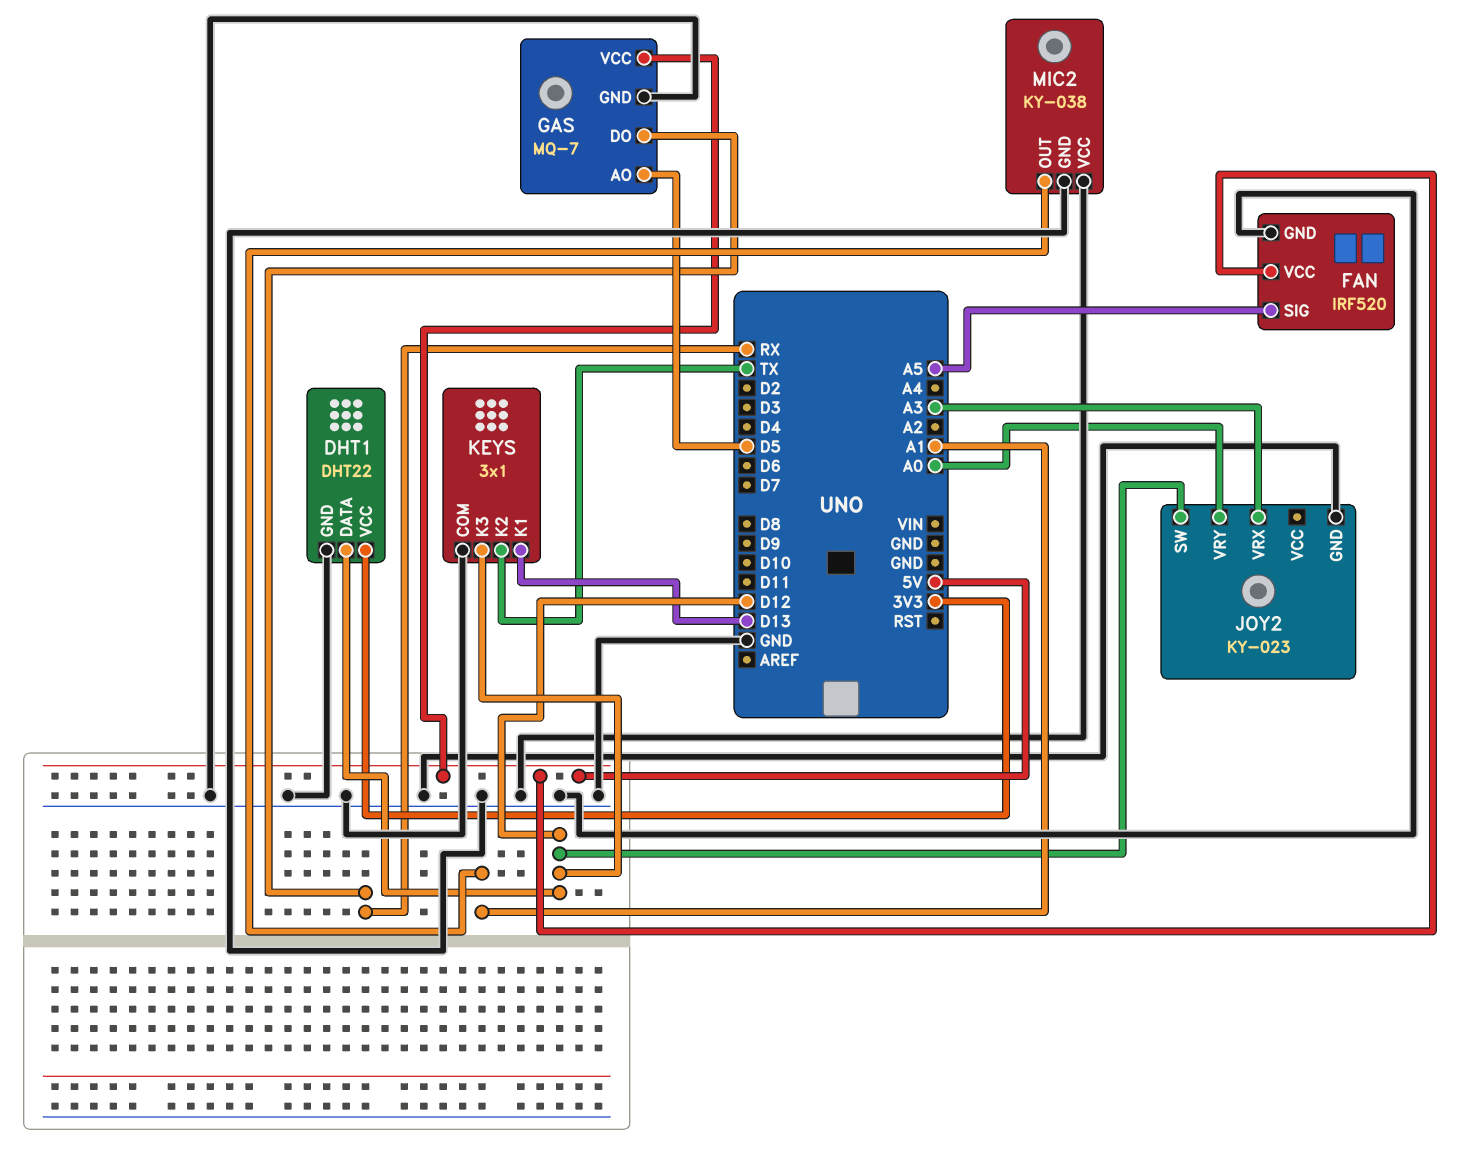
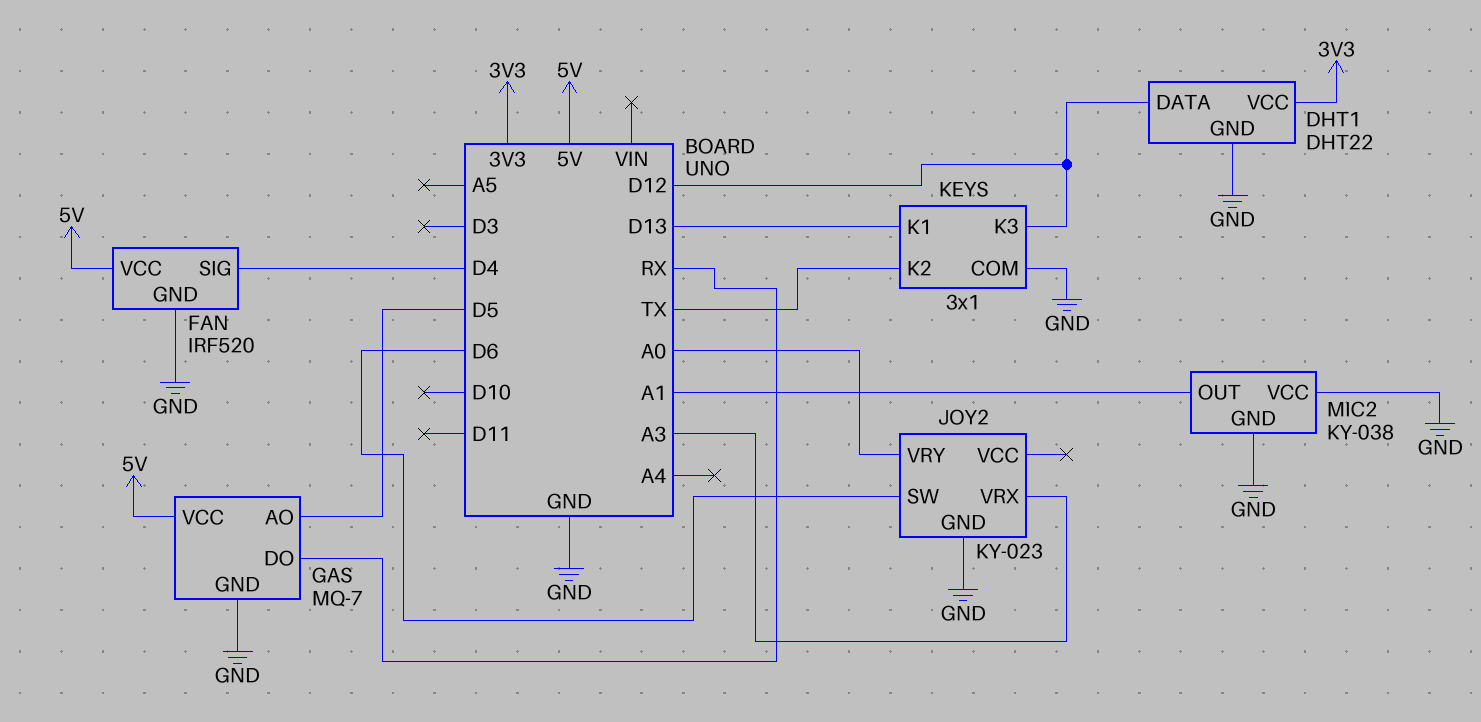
FAN pin SIG: A5 -> D4
JOY2 pin SW: D12 -> D6

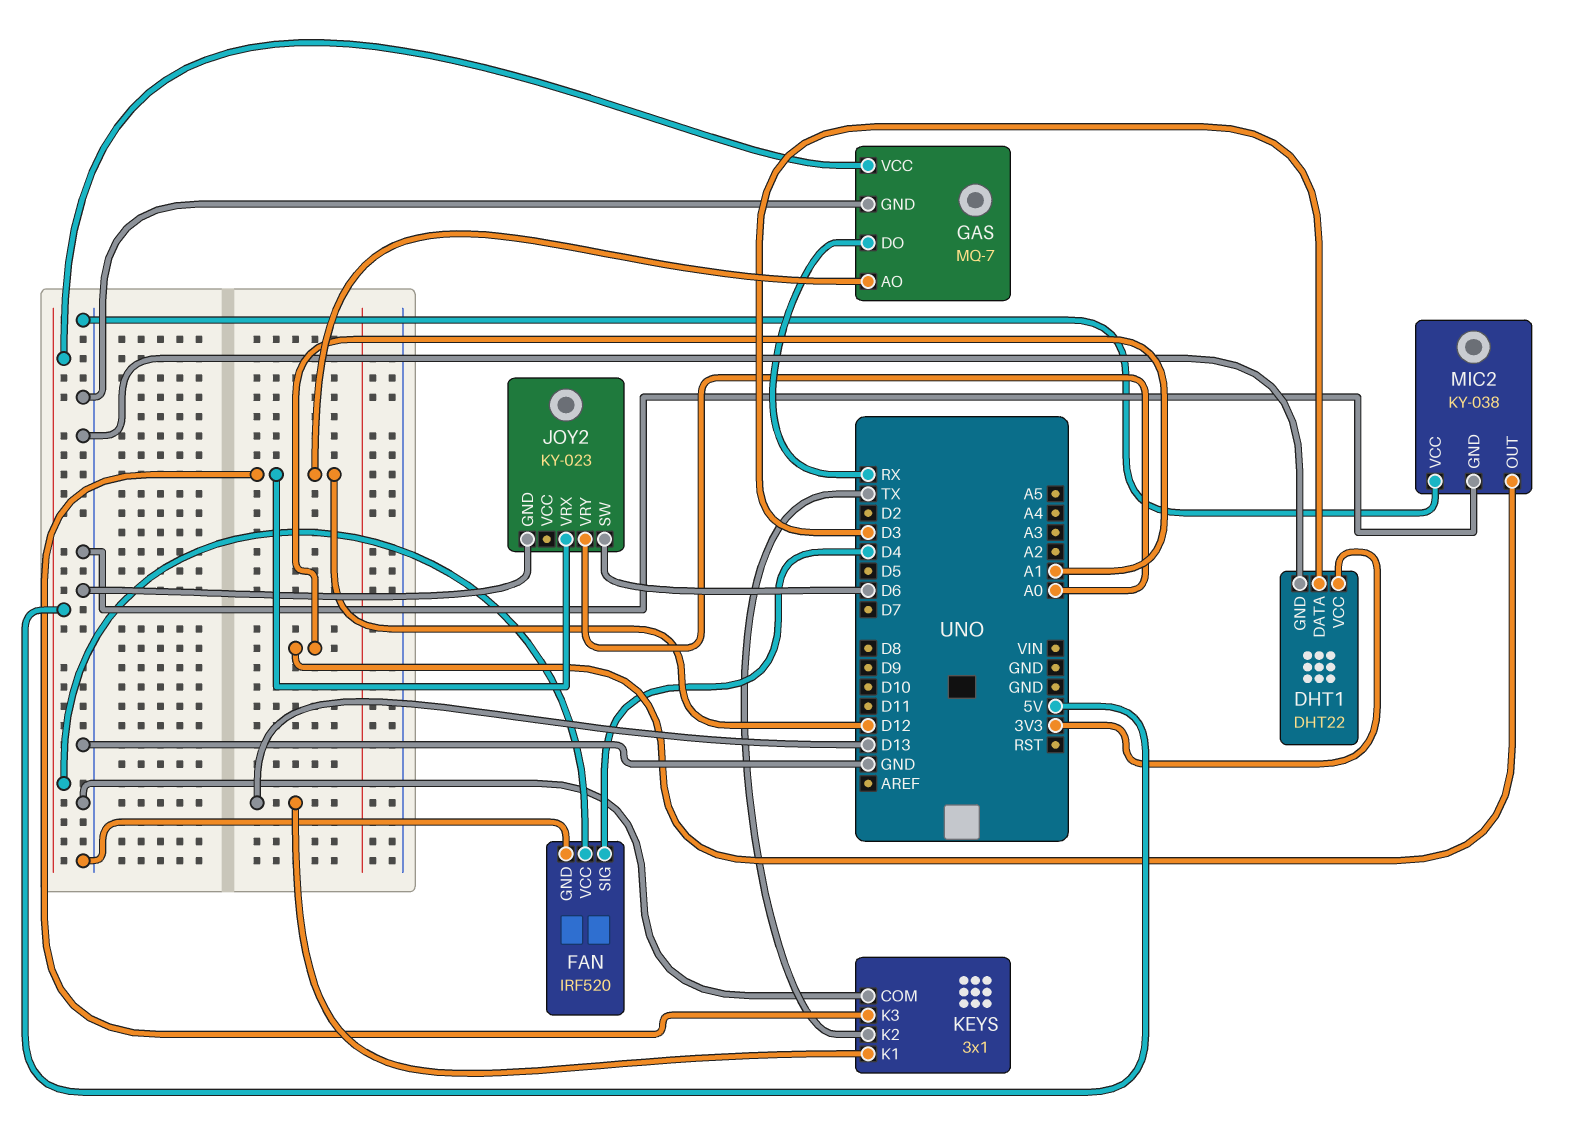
DHT1 pin DATA: D12 -> D3
GAS pin AO: D5 -> D12
JOY2 pin VRX: A3 -> D12

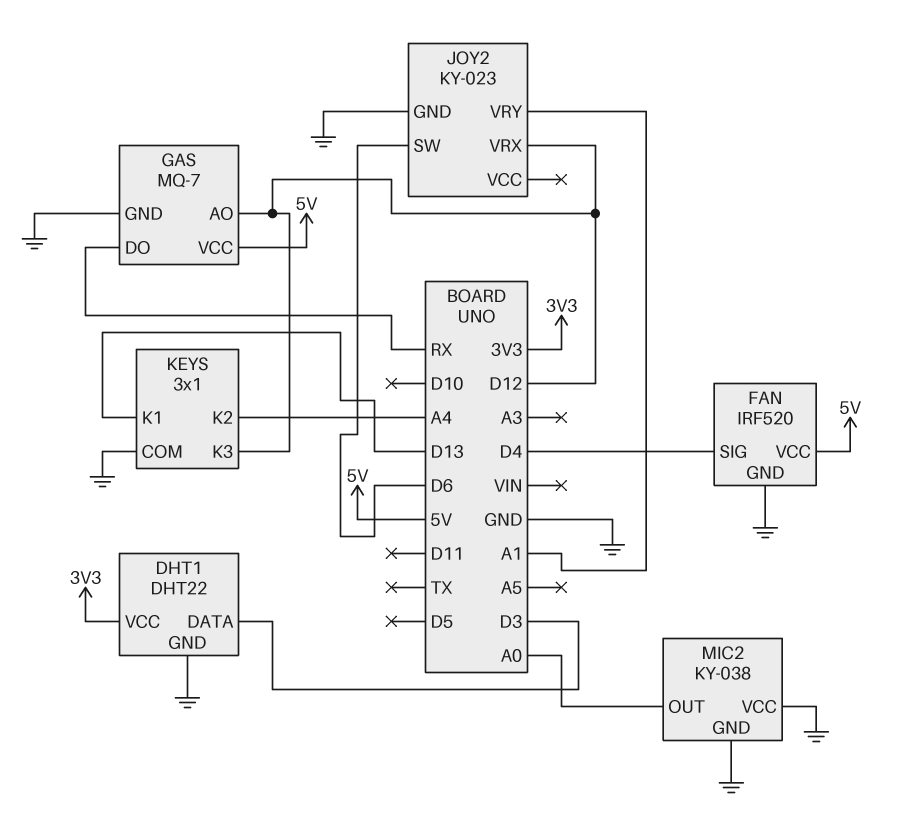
JOY2 pin VRY: A0 -> A1
KEYS pin K2: TX -> A4
MIC2 pin OUT: A1 -> A0

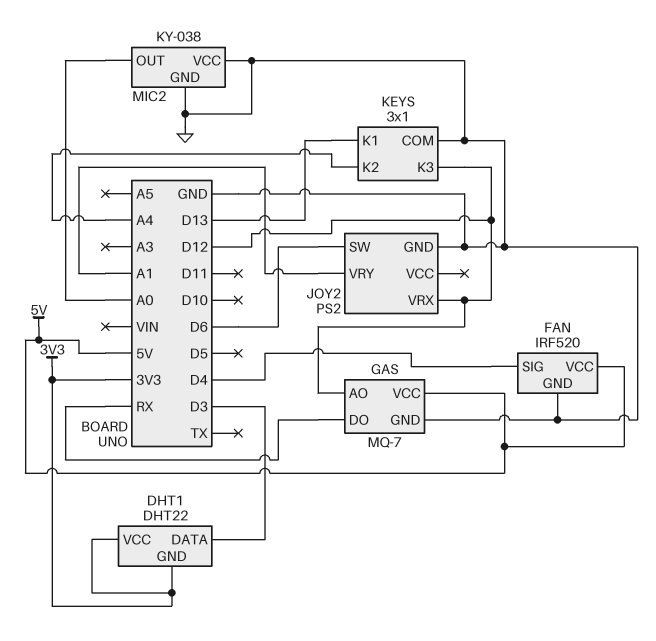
DHT1 pin GND: GND -> 3V3
JOY2: KY-023 -> PS2

